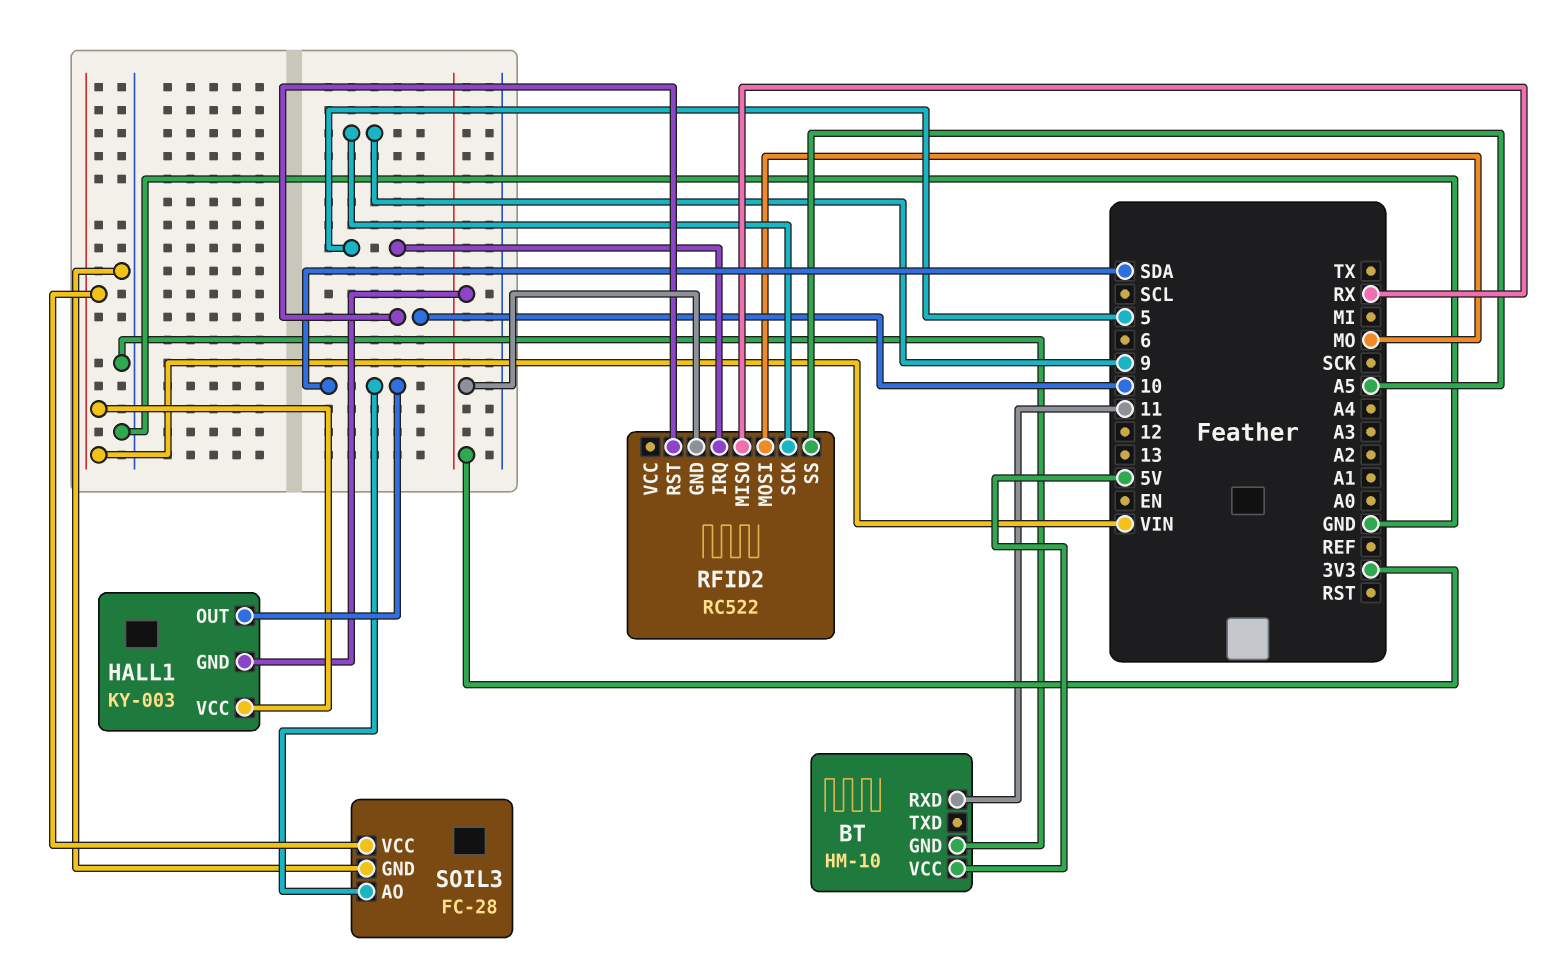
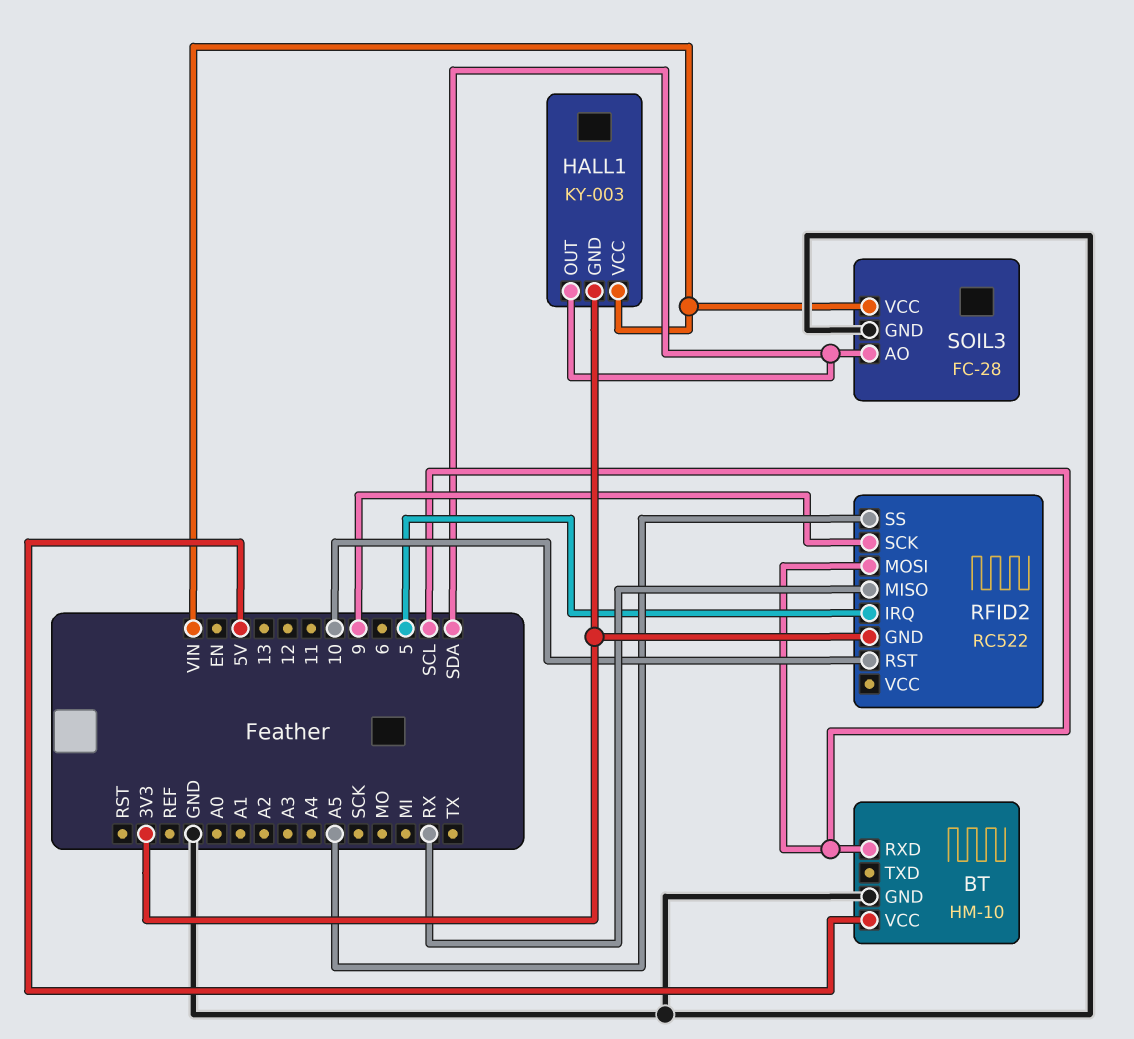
BT pin RXD: 11 -> SCL
RFID2 pin MOSI: MO -> SCL

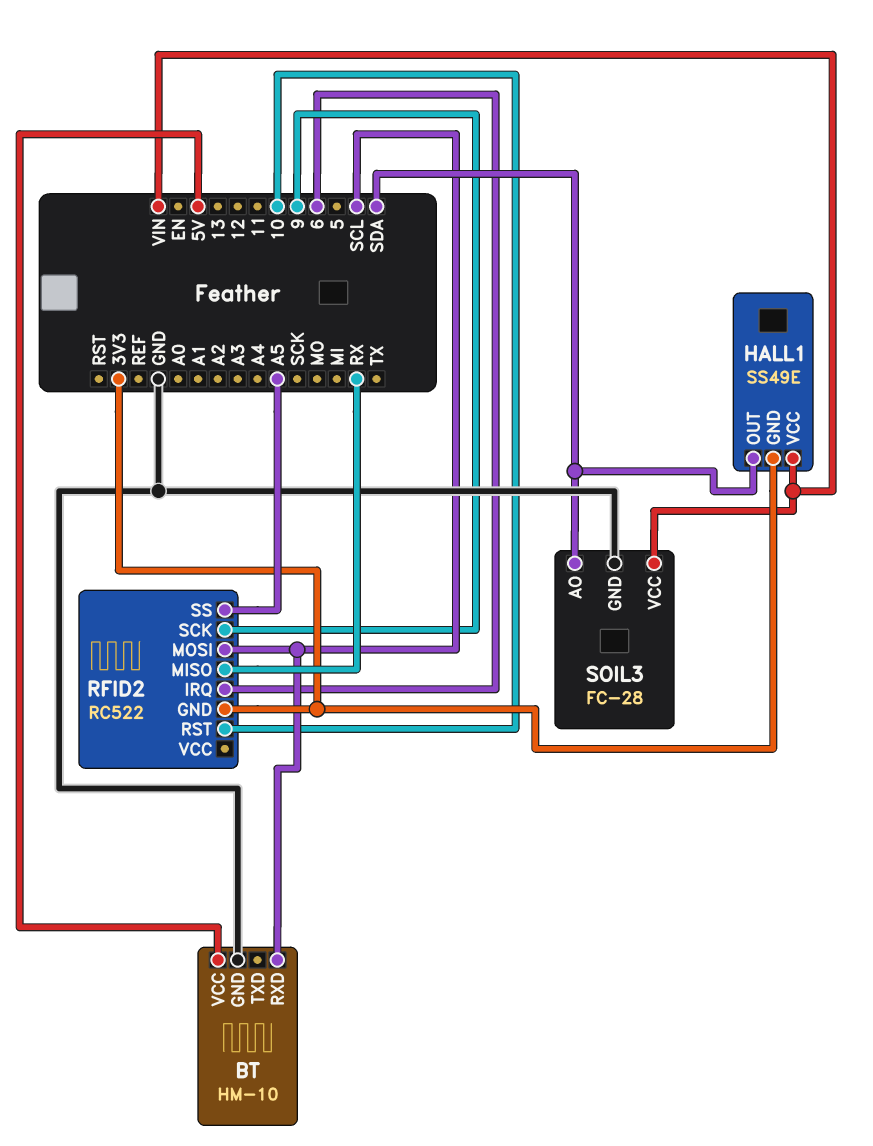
HALL1: KY-003 -> SS49E
RFID2 pin IRQ: 5 -> 6

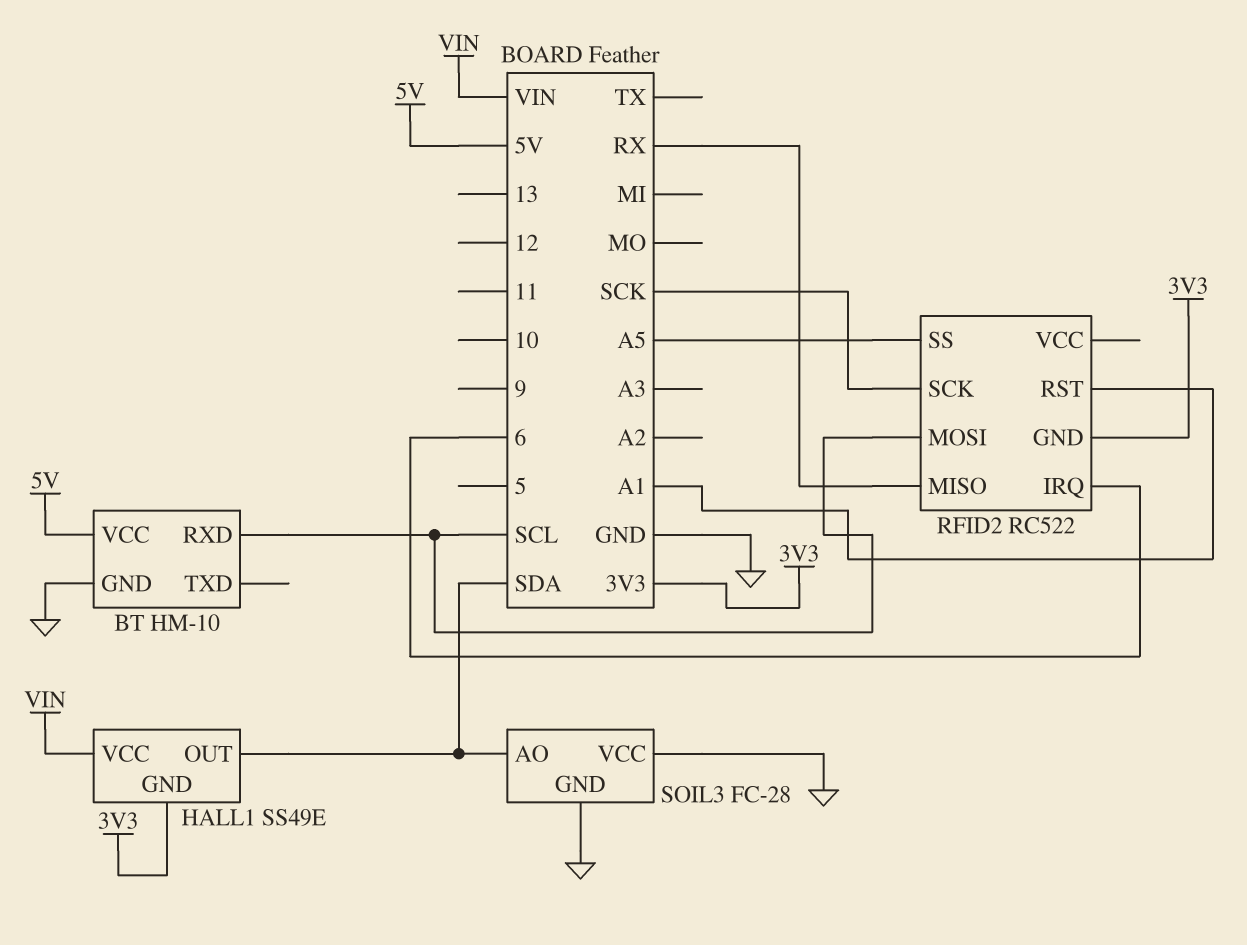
RFID2 pin RST: 10 -> A1
RFID2 pin SCK: 9 -> SCK
SOIL3 pin VCC: VIN -> GND

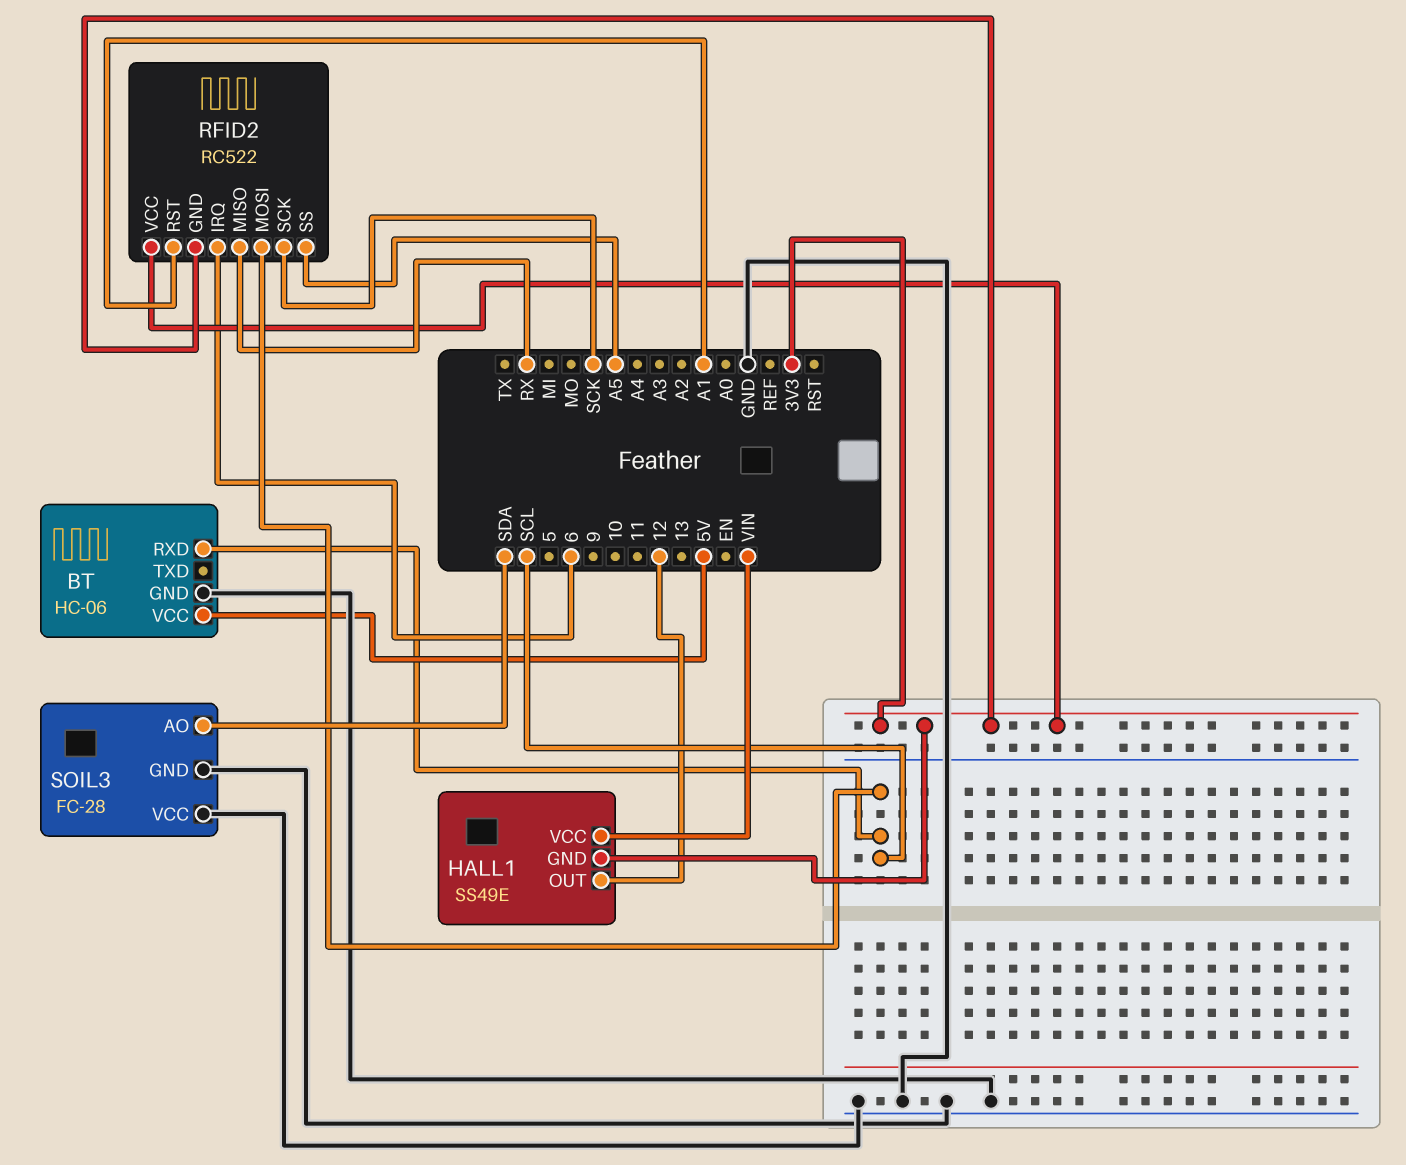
BT: HM-10 -> HC-06
HALL1 pin OUT: SDA -> 12
RFID2 pin VCC: none -> 3V3

